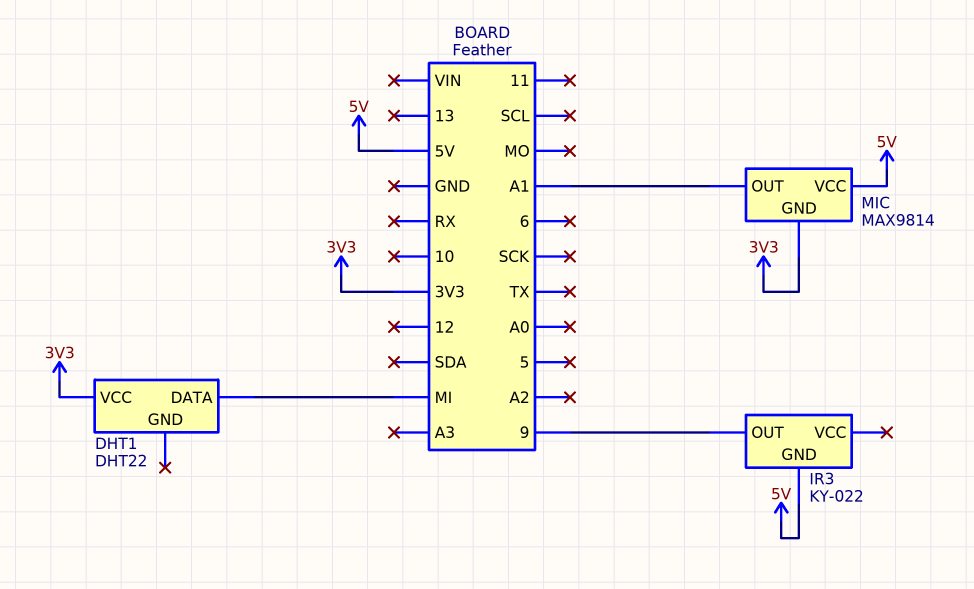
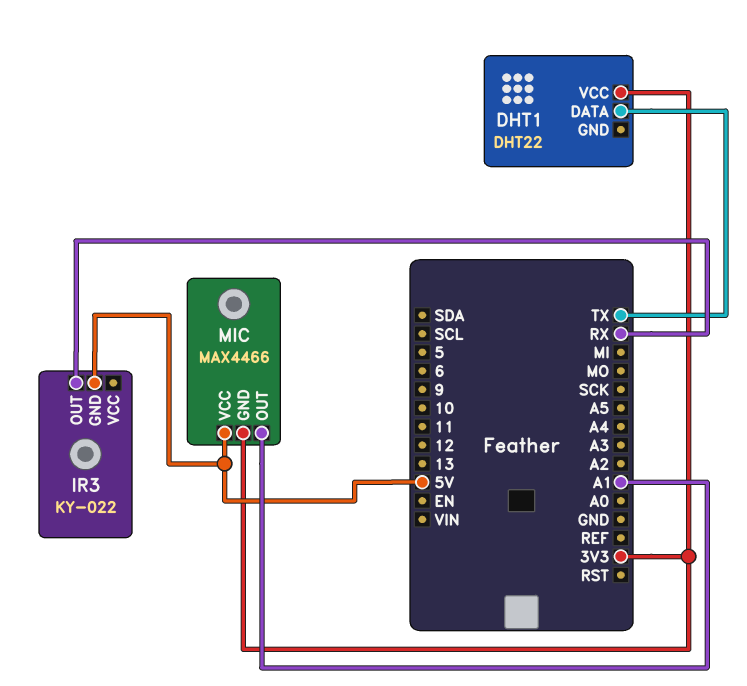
DHT1 pin DATA: MI -> TX
IR3 pin OUT: 9 -> RX
MIC: MAX9814 -> MAX4466

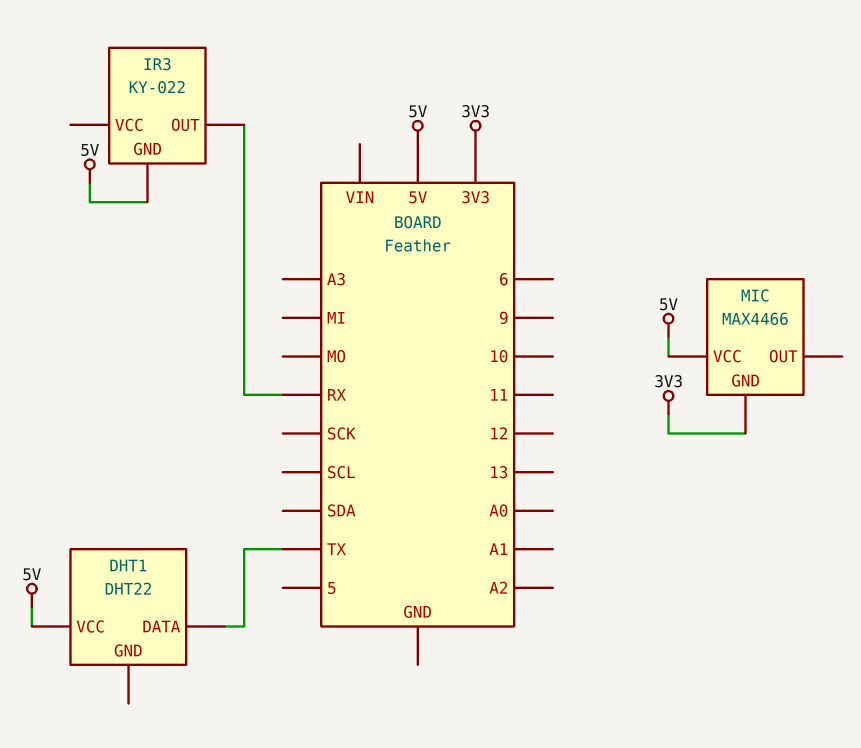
DHT1 pin VCC: 3V3 -> 5V
MIC pin OUT: A1 -> none

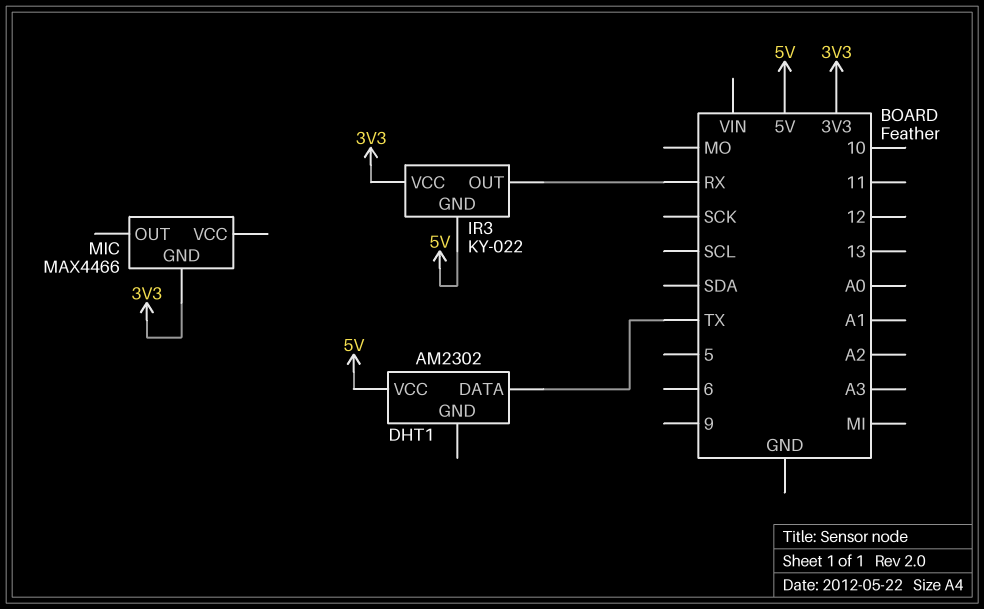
DHT1: DHT22 -> AM2302
IR3 pin VCC: none -> 3V3
MIC pin VCC: 5V -> none

